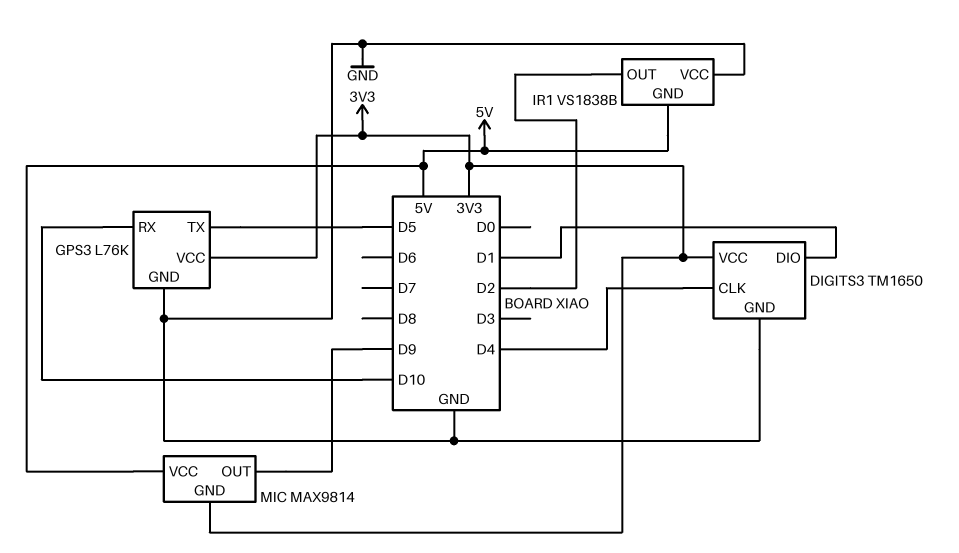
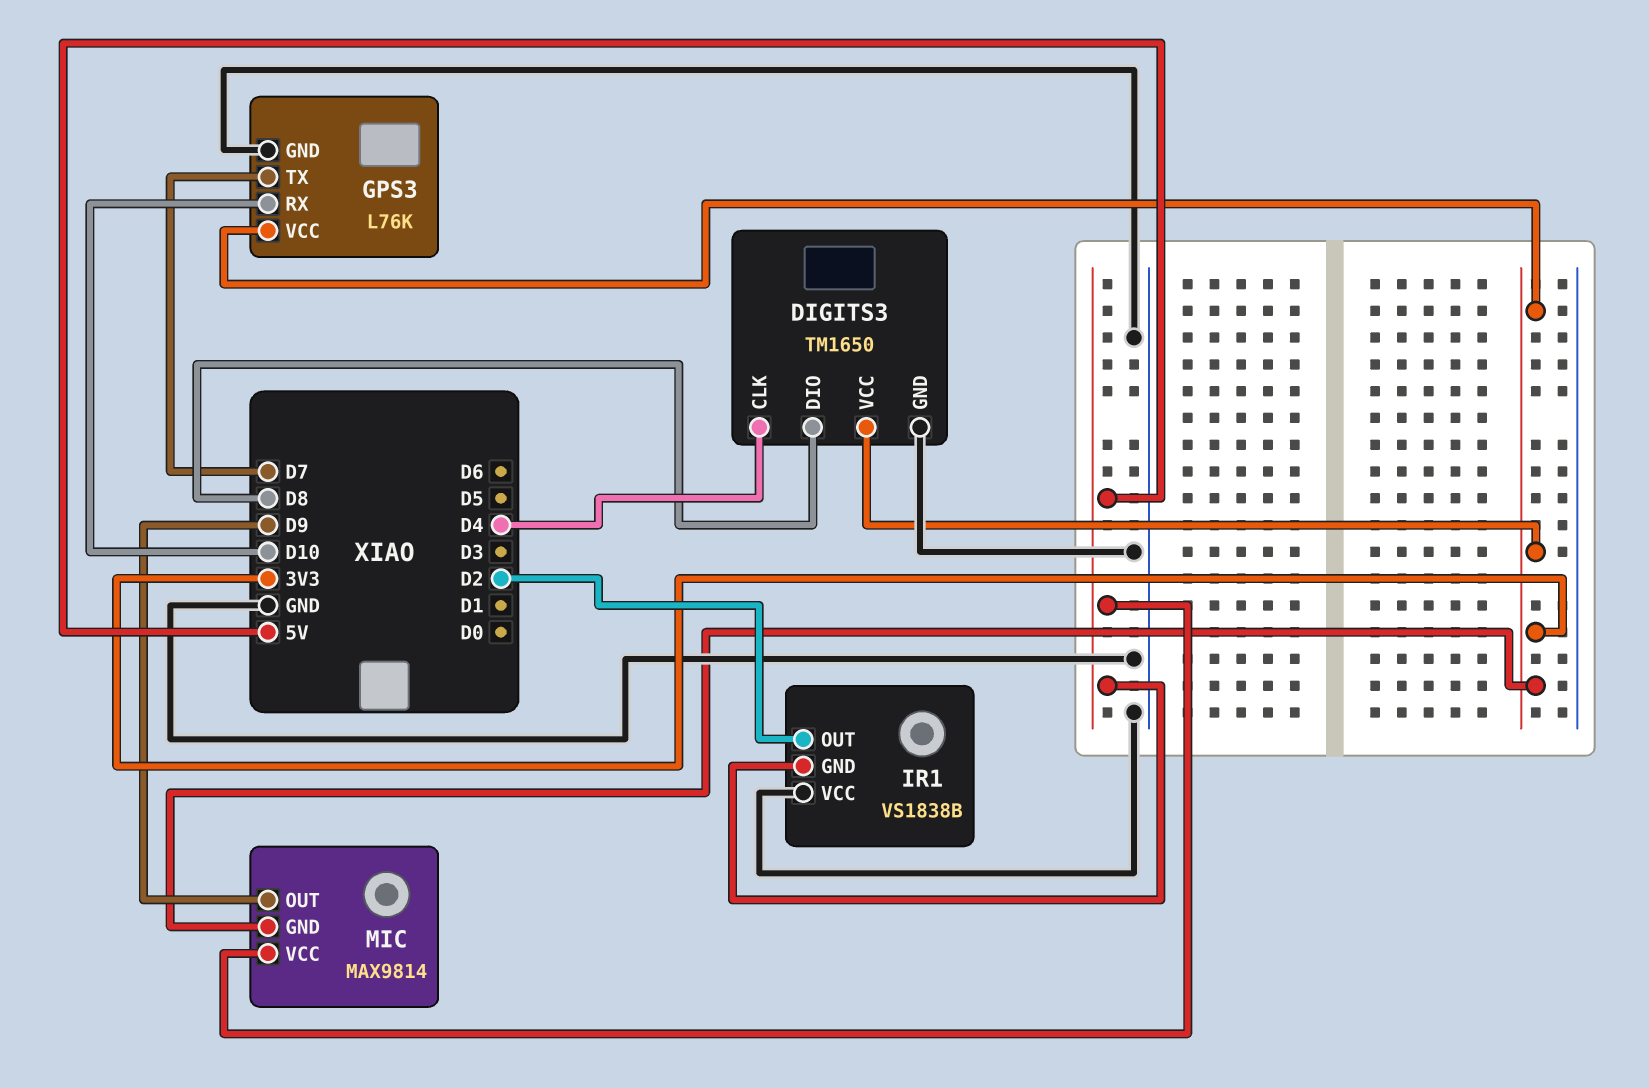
DIGITS3 pin DIO: D1 -> D8
GPS3 pin TX: D5 -> D7

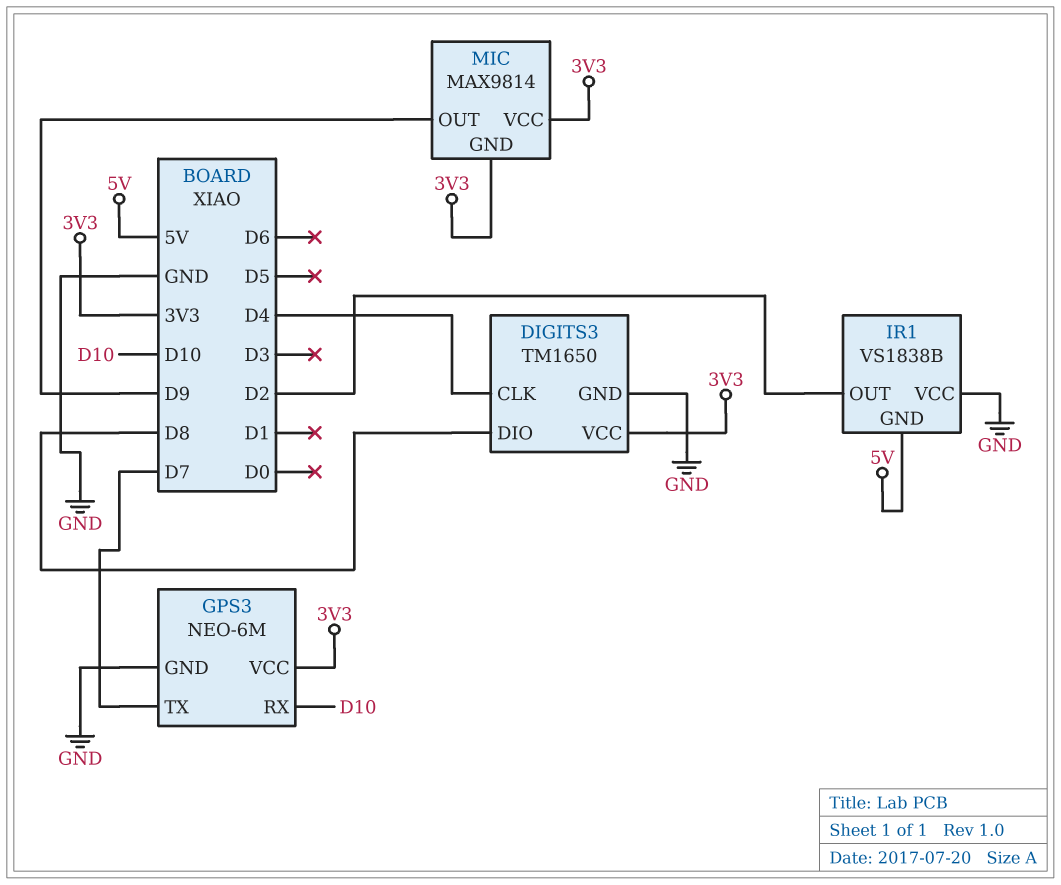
GPS3: L76K -> NEO-6M
MIC pin VCC: 5V -> 3V3

